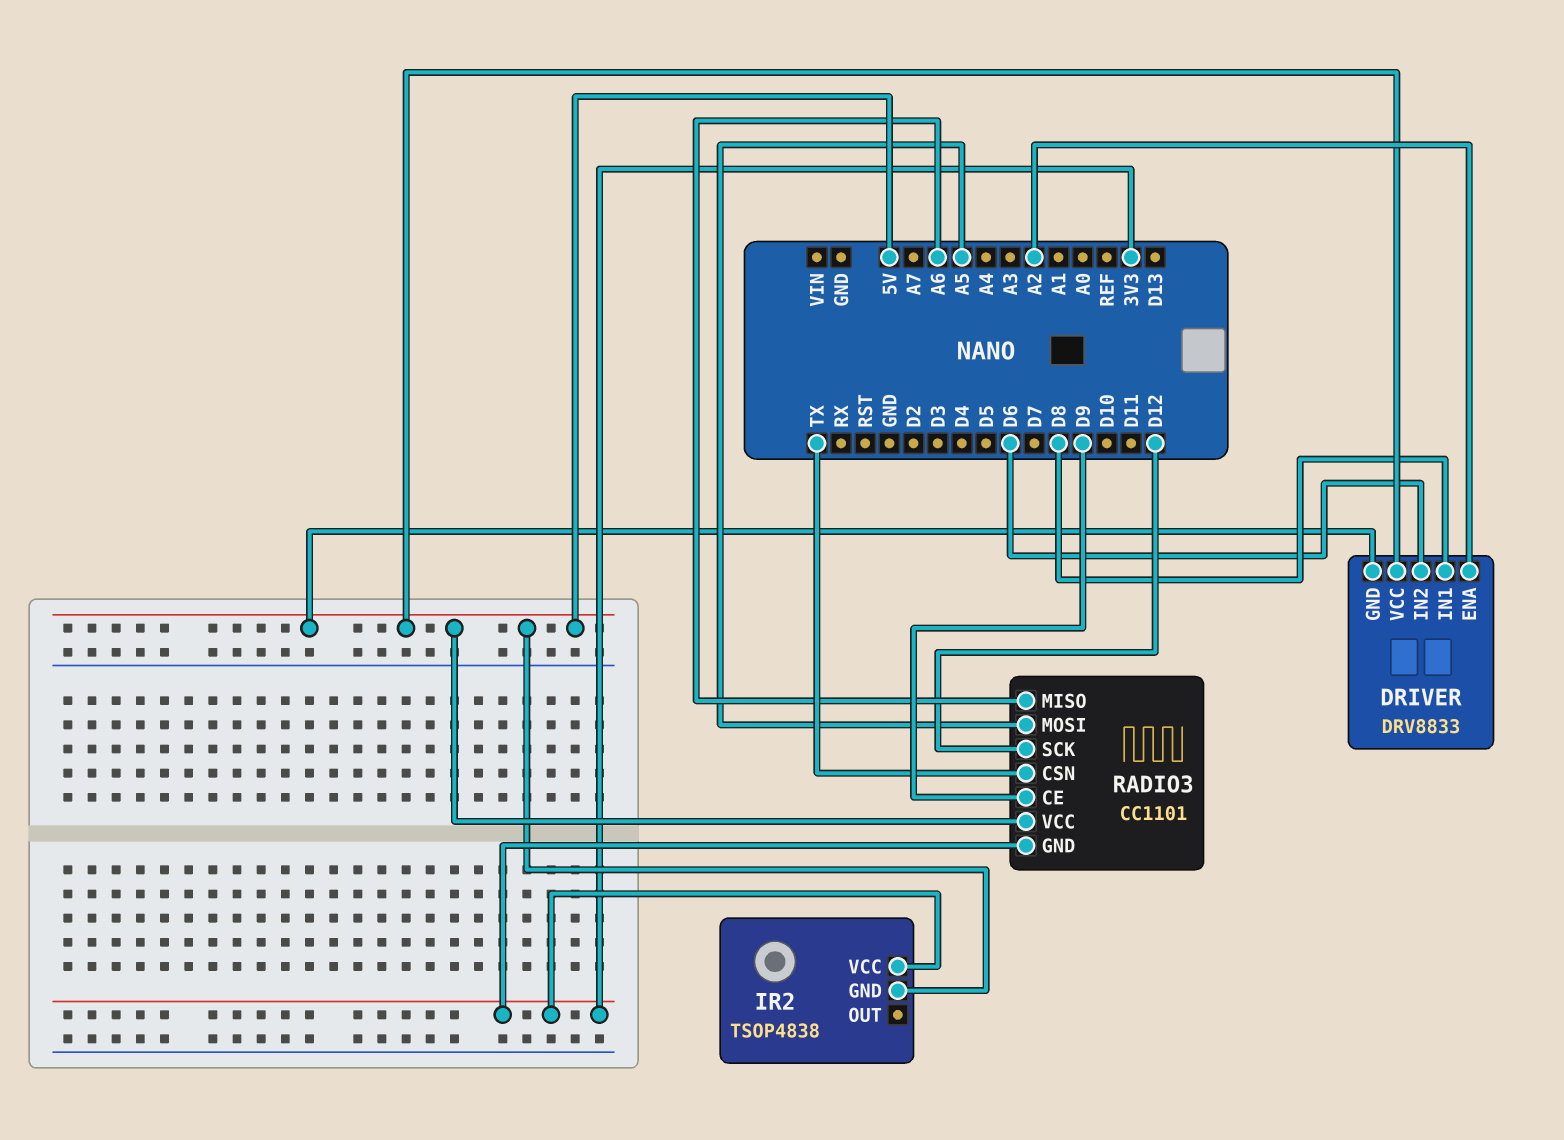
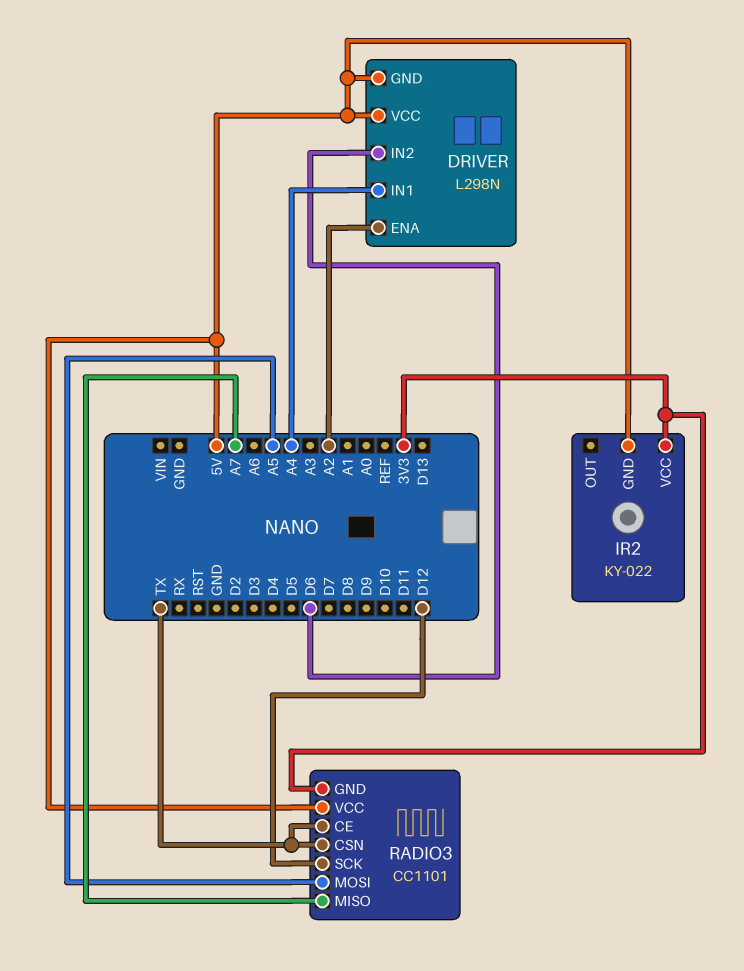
DRIVER: DRV8833 -> L298N
DRIVER pin IN1: D8 -> A4
IR2: TSOP4838 -> KY-022
RADIO3 pin CE: D9 -> TX
RADIO3 pin MISO: A6 -> A7

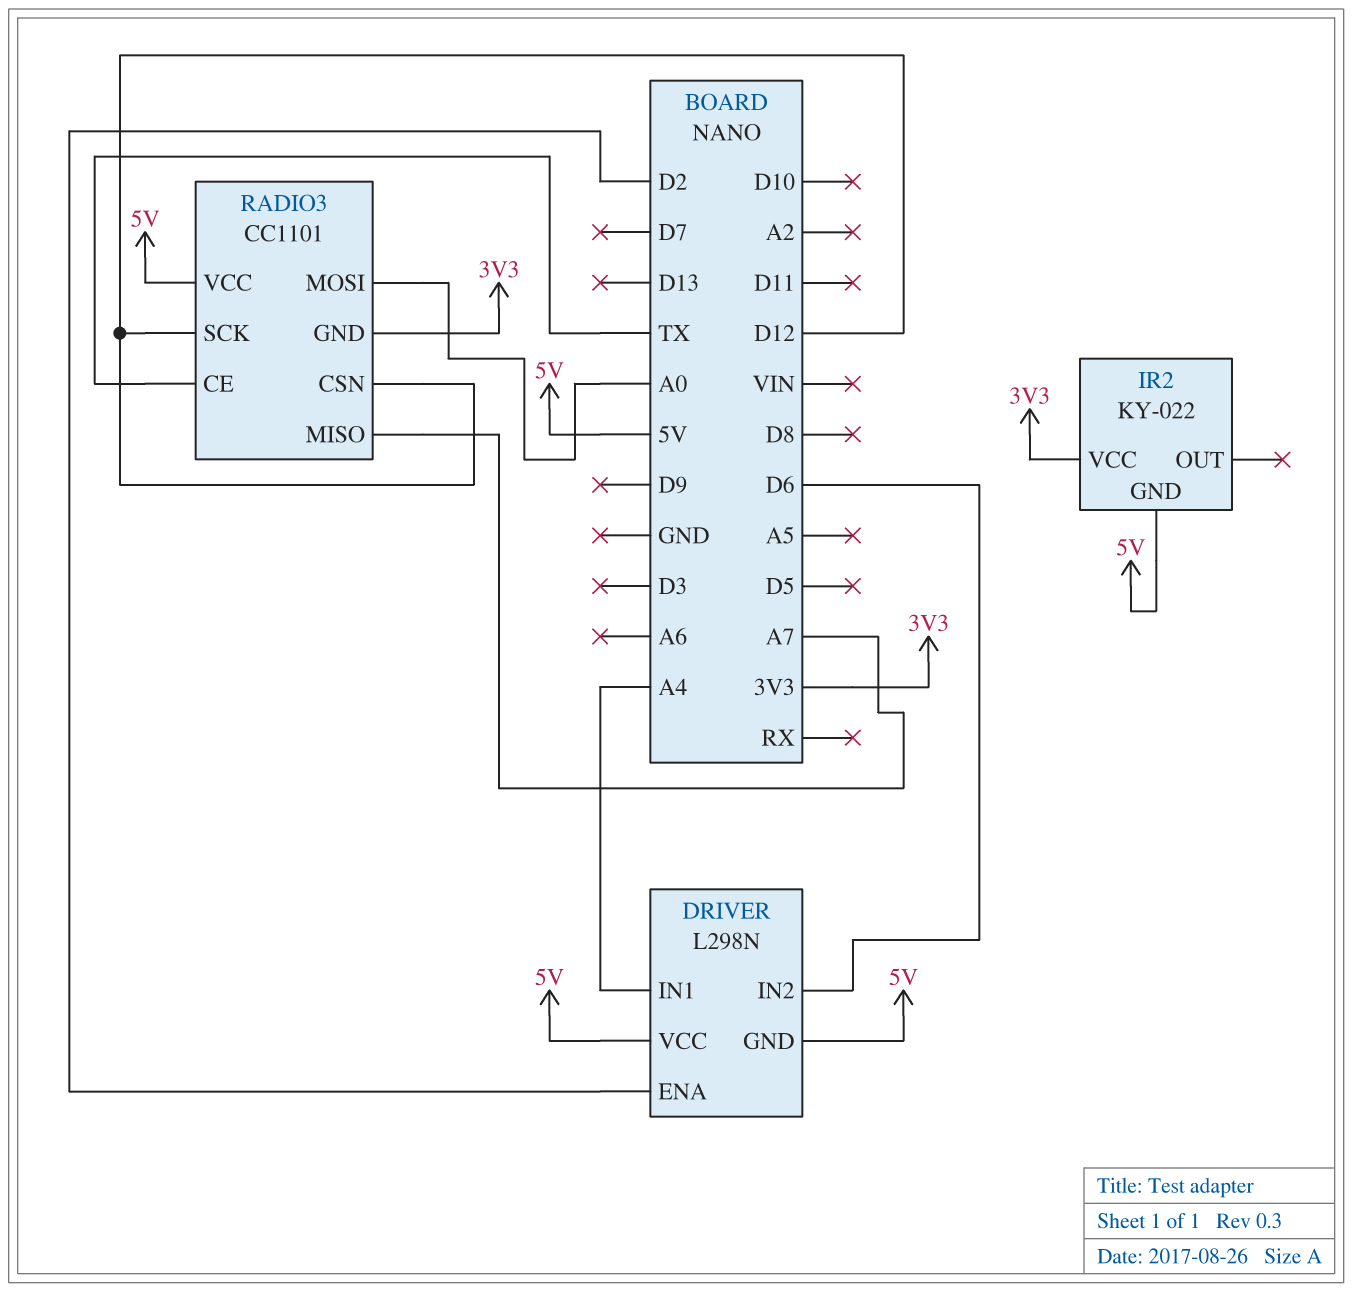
DRIVER pin ENA: A2 -> D2
RADIO3 pin CSN: TX -> D12
RADIO3 pin MOSI: A5 -> A0

